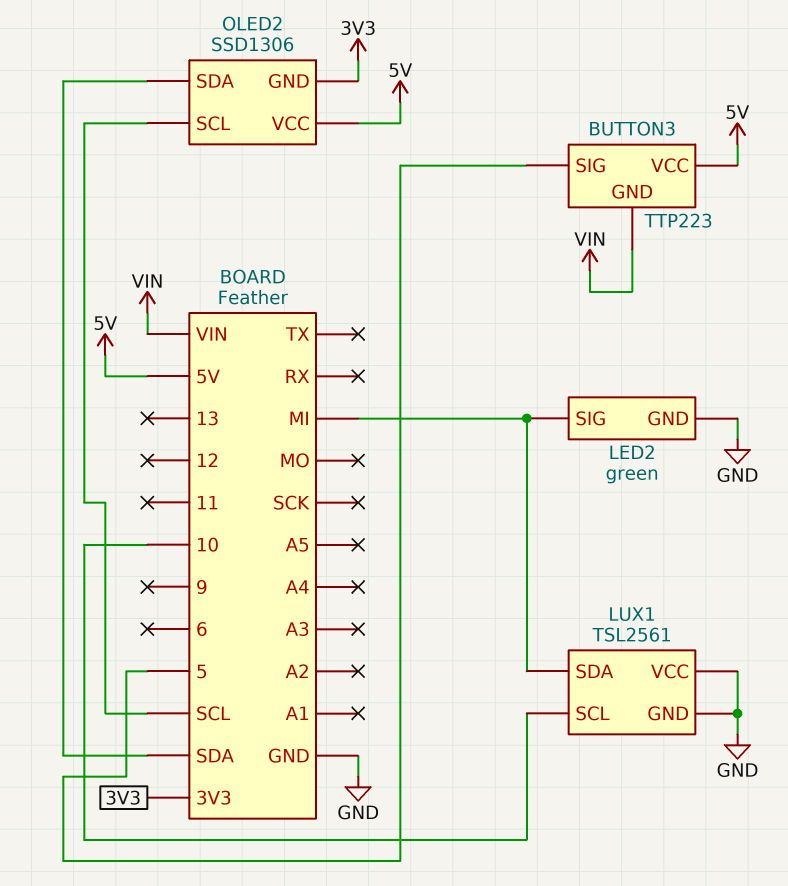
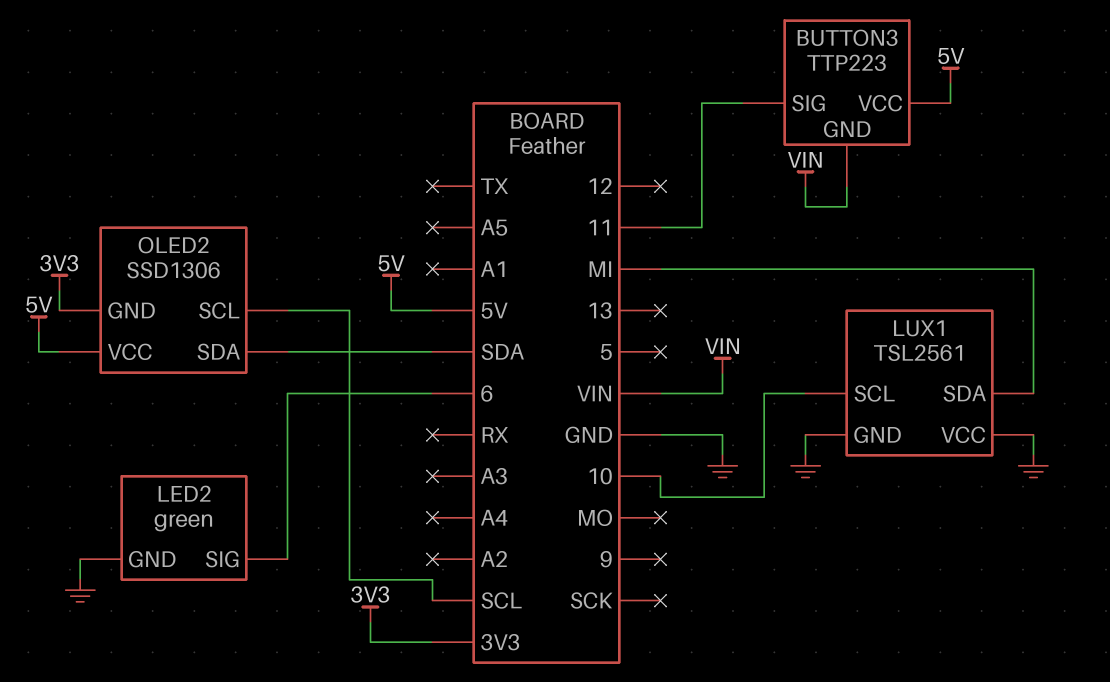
BUTTON3 pin SIG: 5 -> 11
LED2 pin SIG: MI -> 6

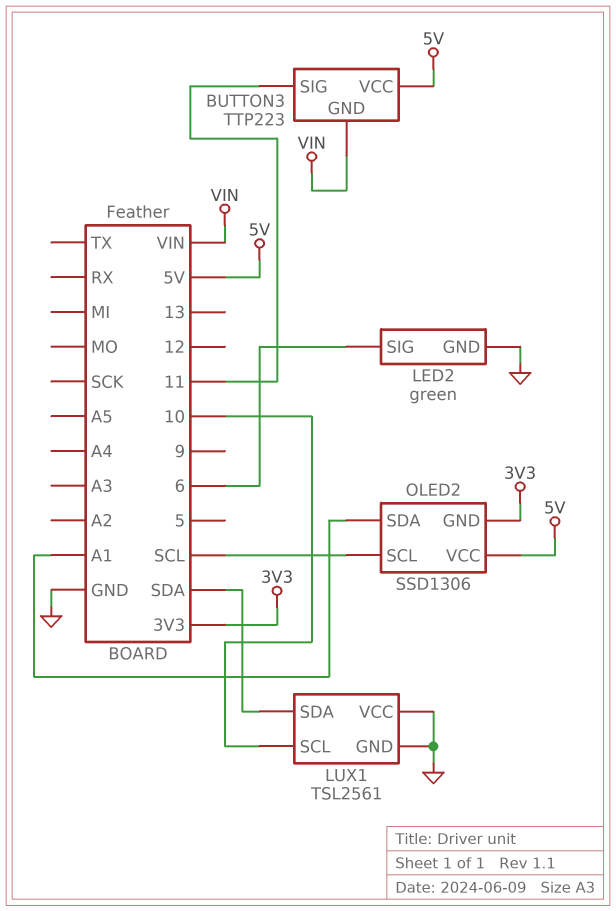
LUX1 pin SDA: MI -> SDA
OLED2 pin SDA: SDA -> A1

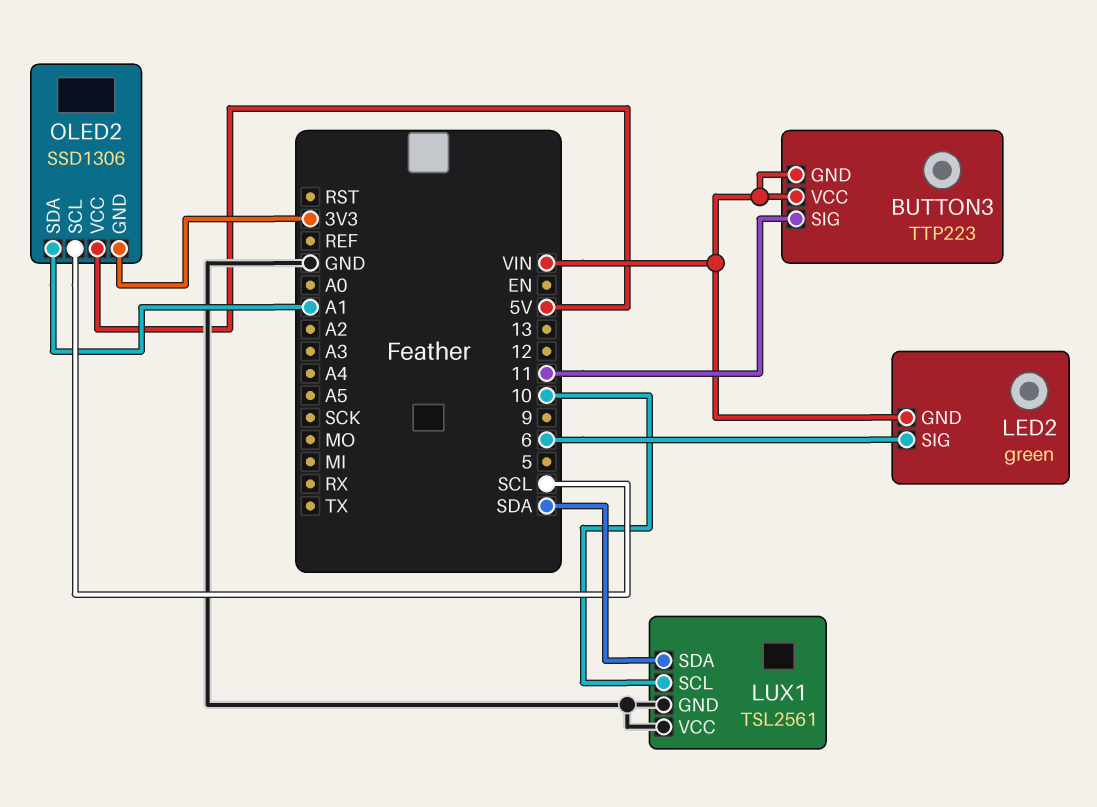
BUTTON3 pin VCC: 5V -> VIN
LED2 pin GND: GND -> VIN

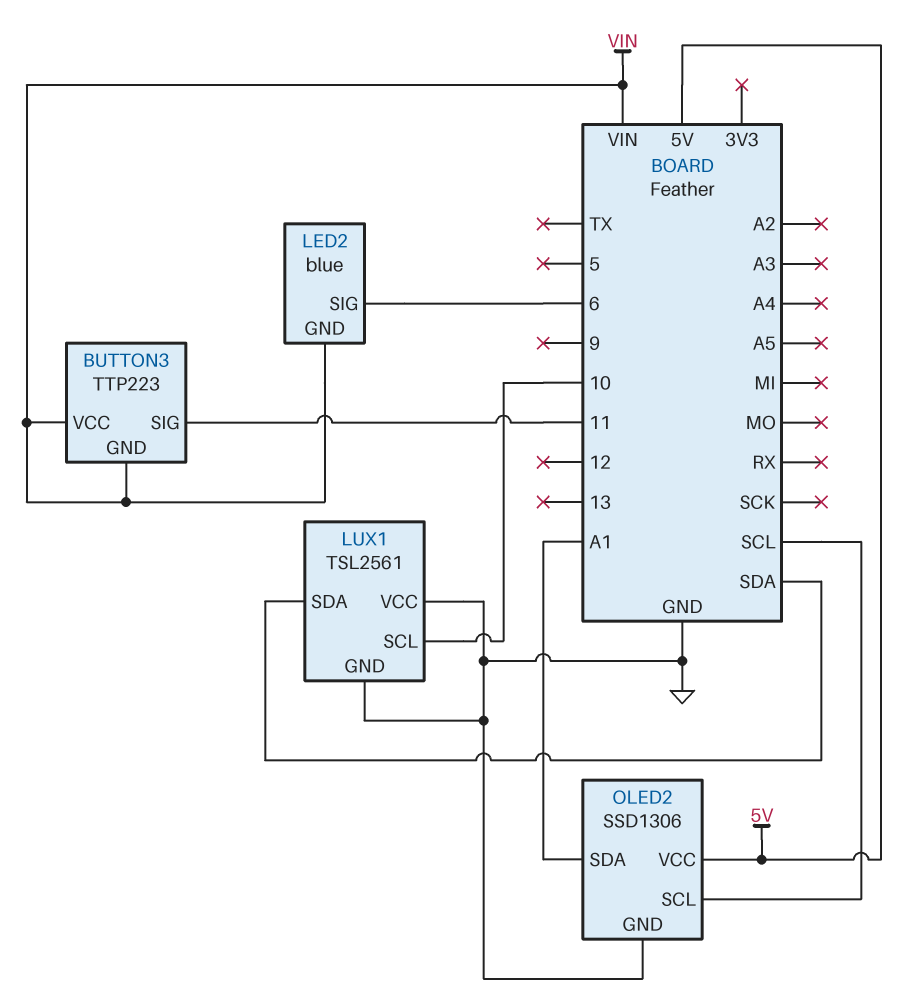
LED2: green -> blue
OLED2 pin GND: 3V3 -> GND

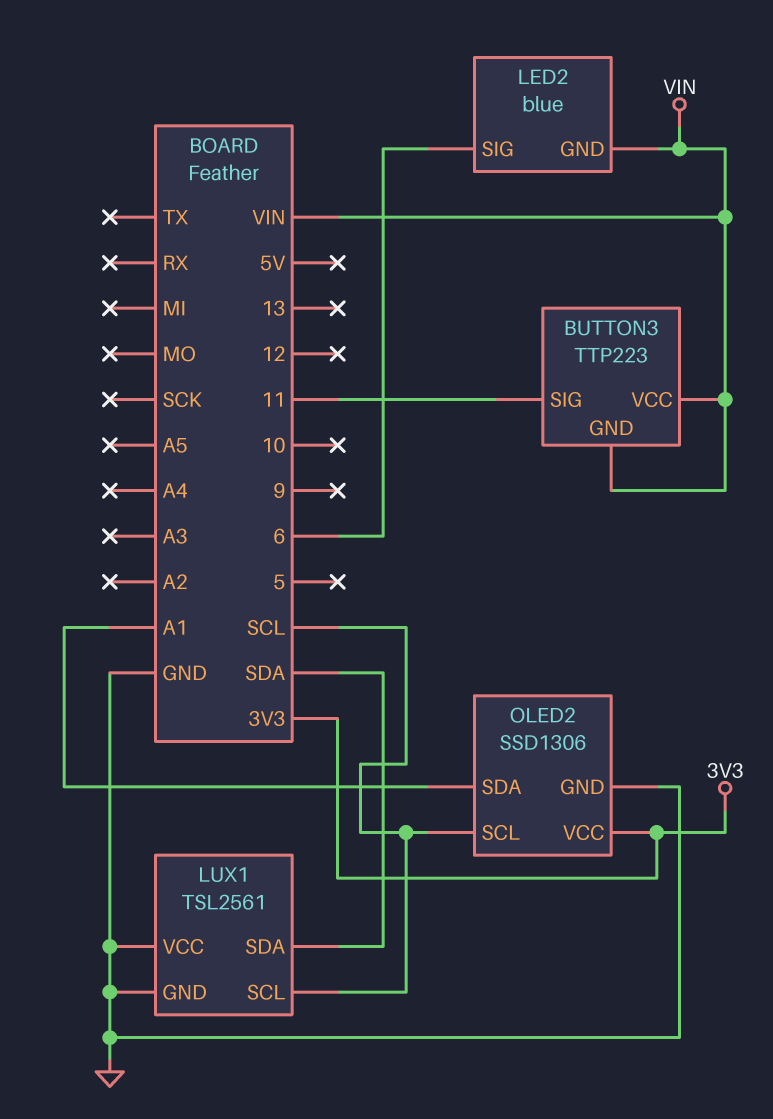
LUX1 pin SCL: 10 -> SCL
OLED2 pin VCC: 5V -> 3V3

